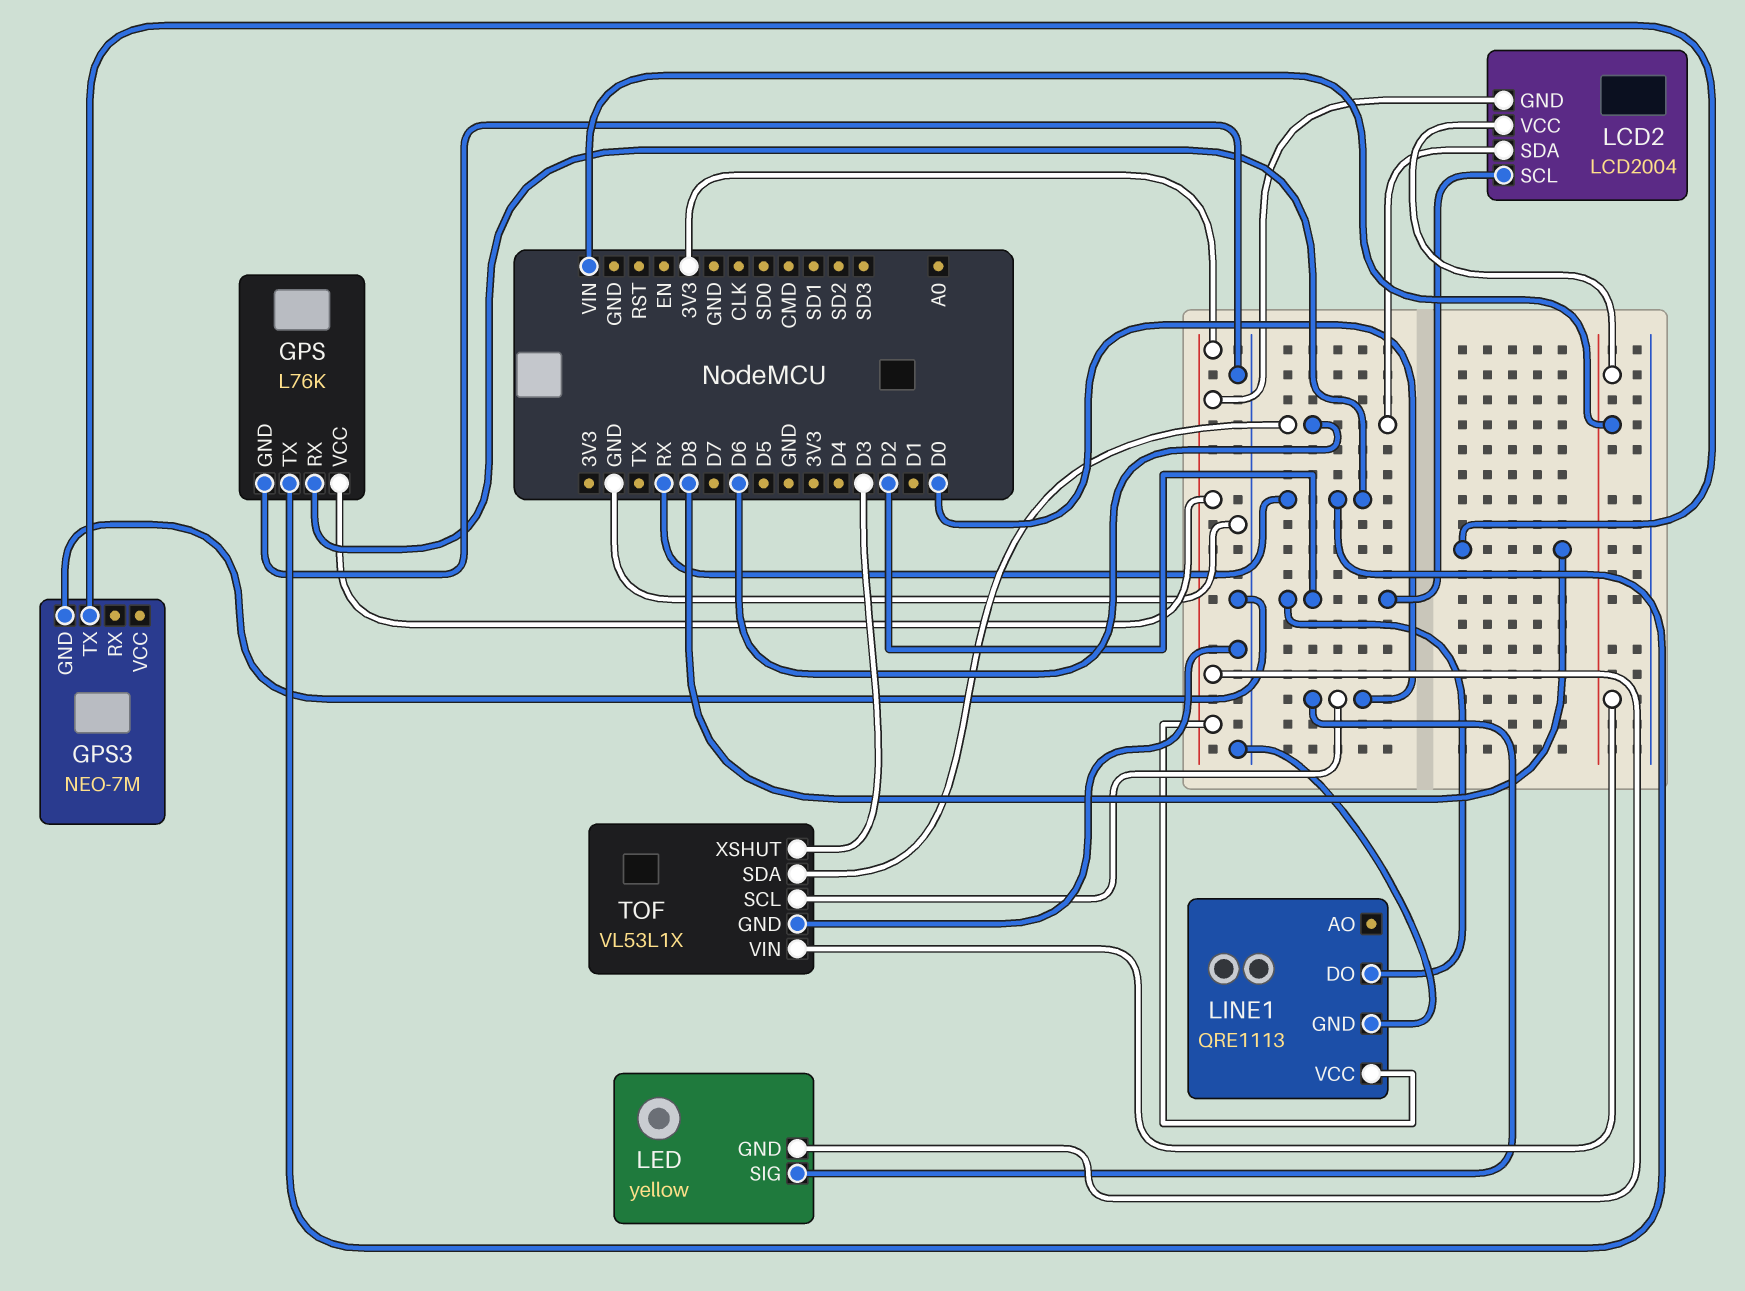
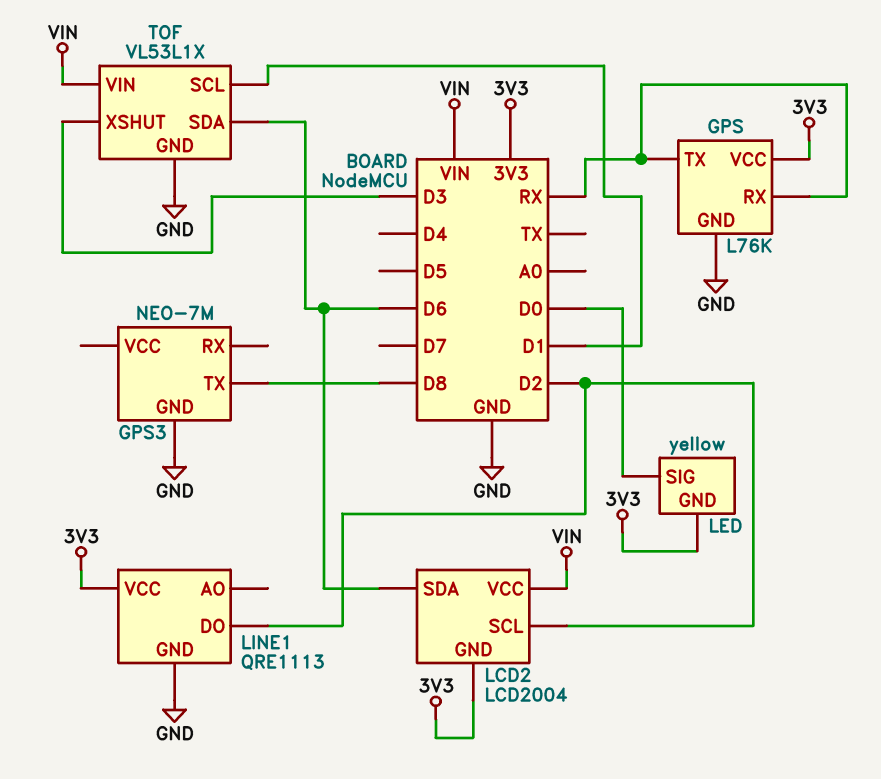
TOF pin SCL: D0 -> D1

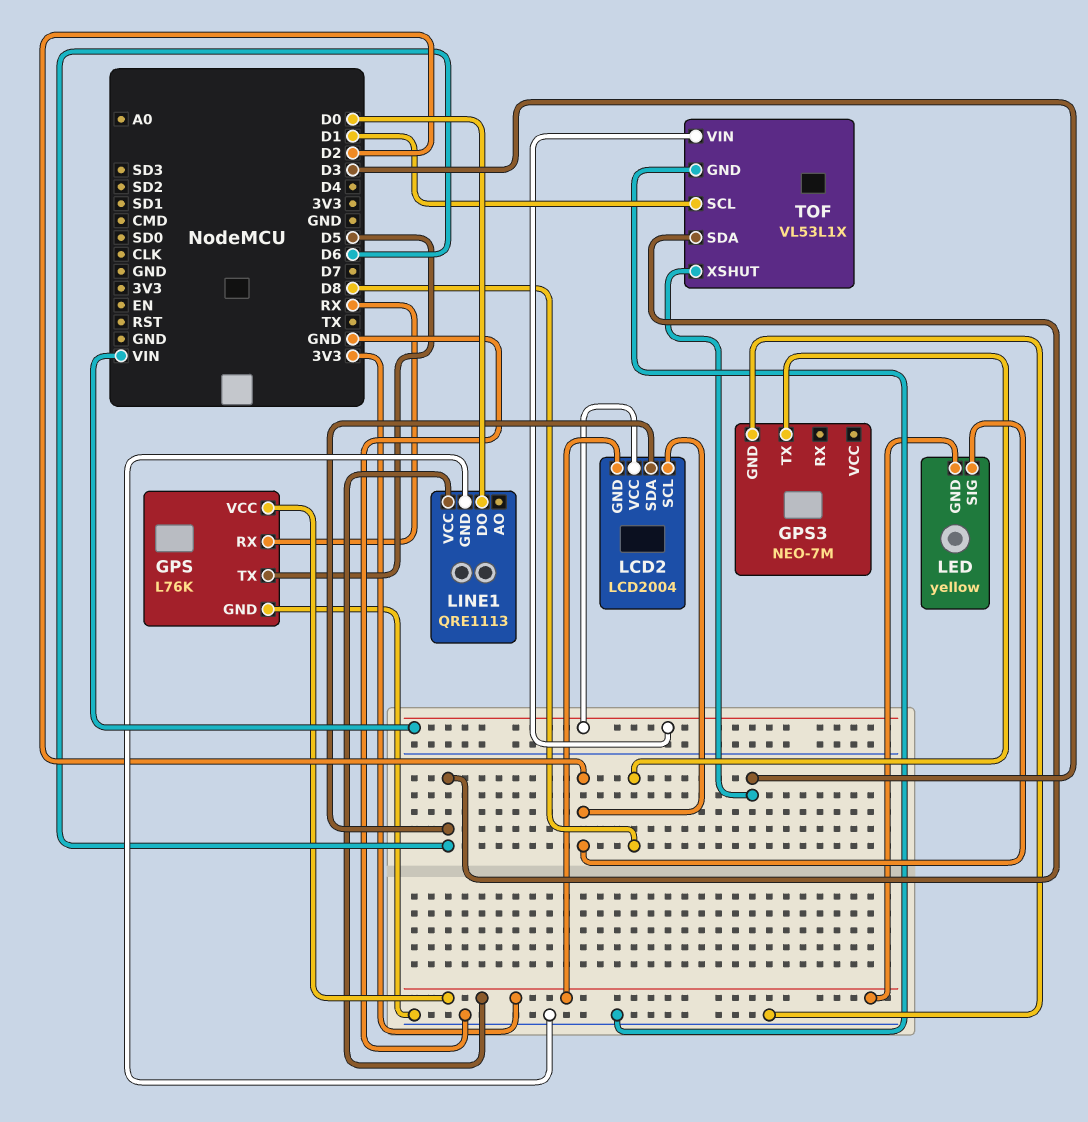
GPS pin TX: RX -> D5
LED pin SIG: D0 -> D2
LINE1 pin DO: D2 -> D0

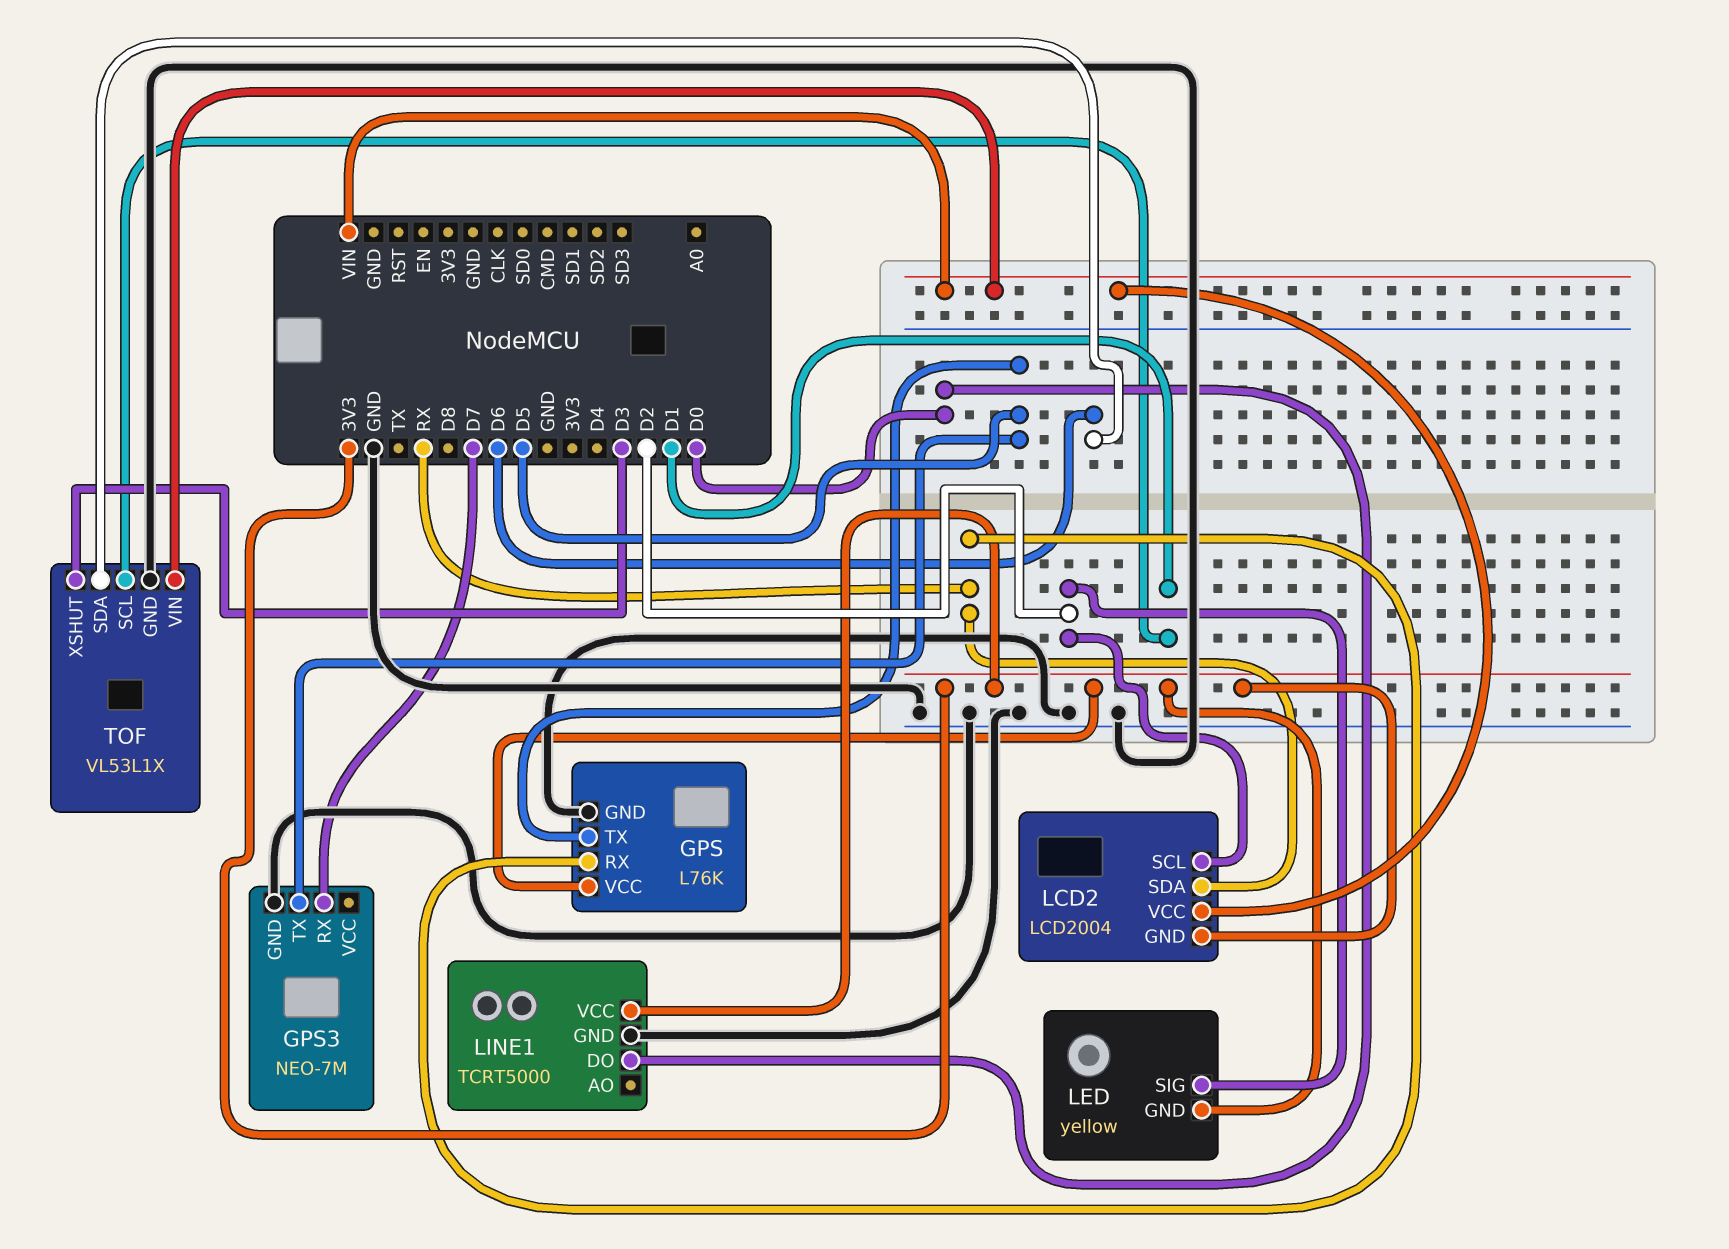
GPS3 pin RX: none -> D7
GPS3 pin TX: D8 -> D5
LCD2 pin SDA: D6 -> RX
LINE1: QRE1113 -> TCRT5000

